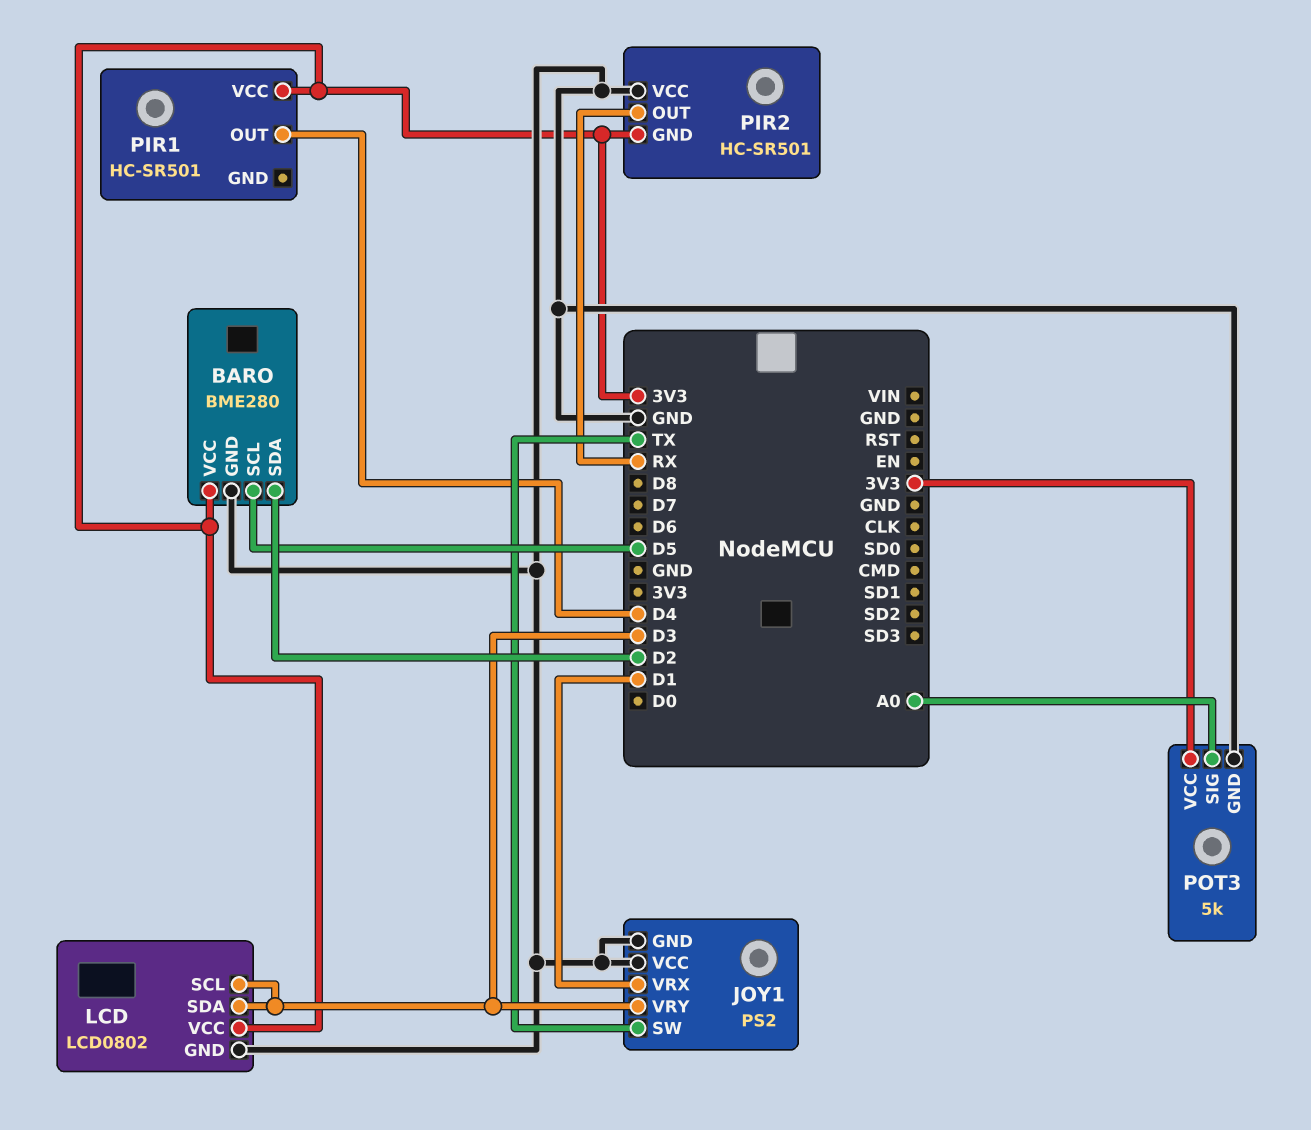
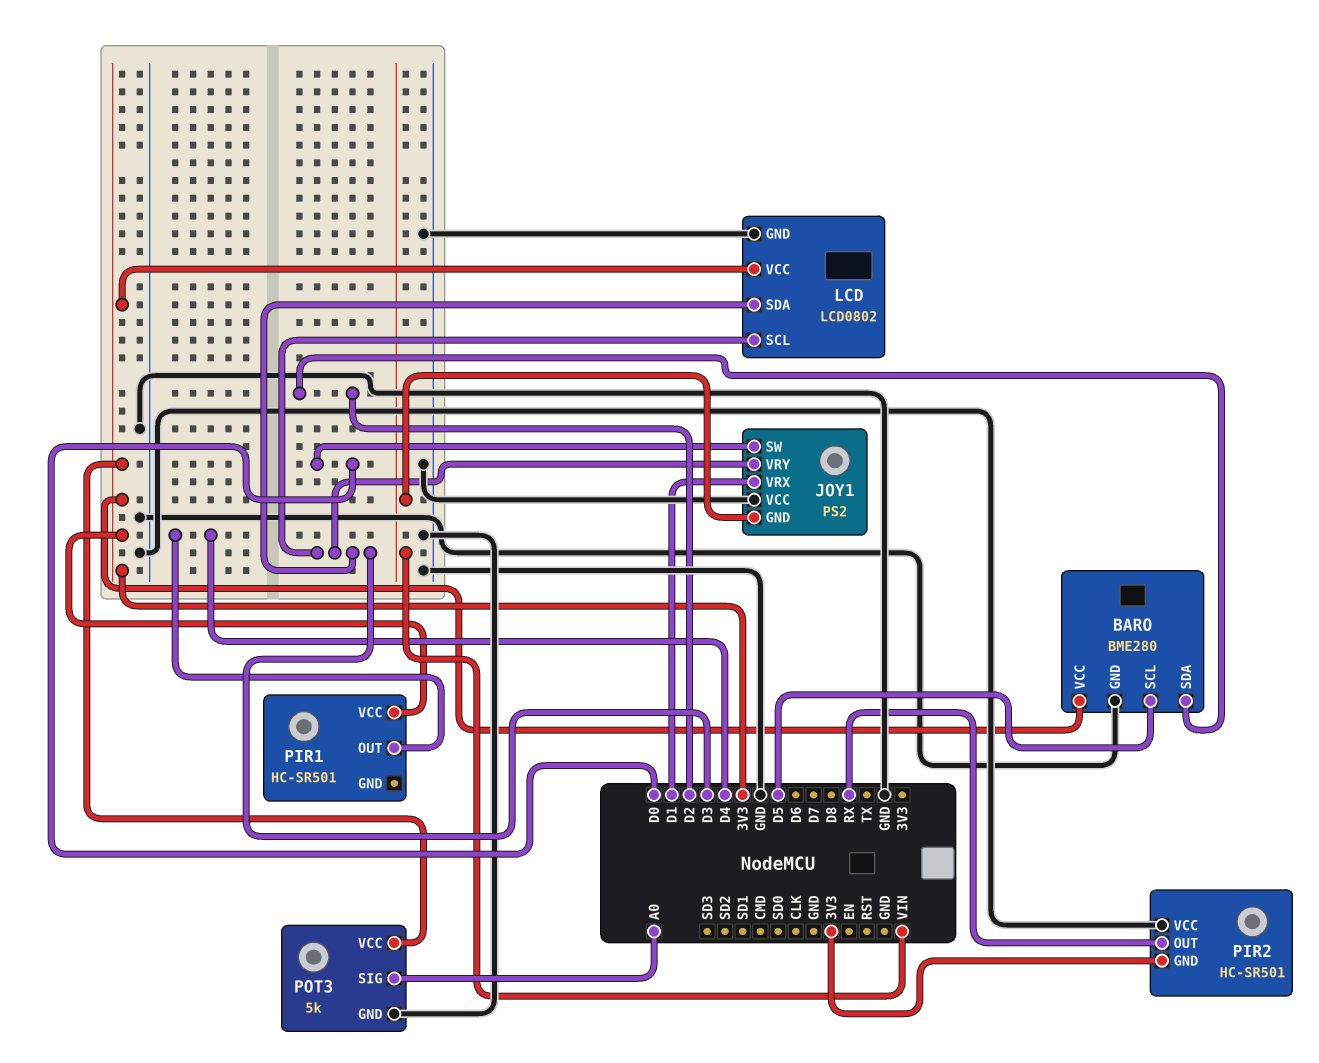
JOY1 pin GND: GND -> VIN
JOY1 pin SW: TX -> D0

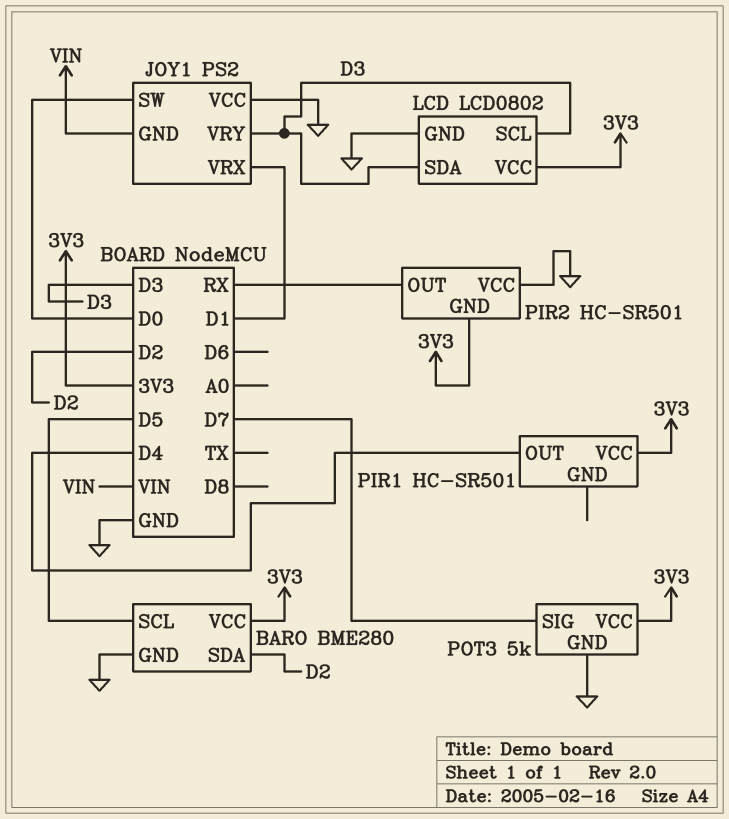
POT3 pin SIG: A0 -> D7

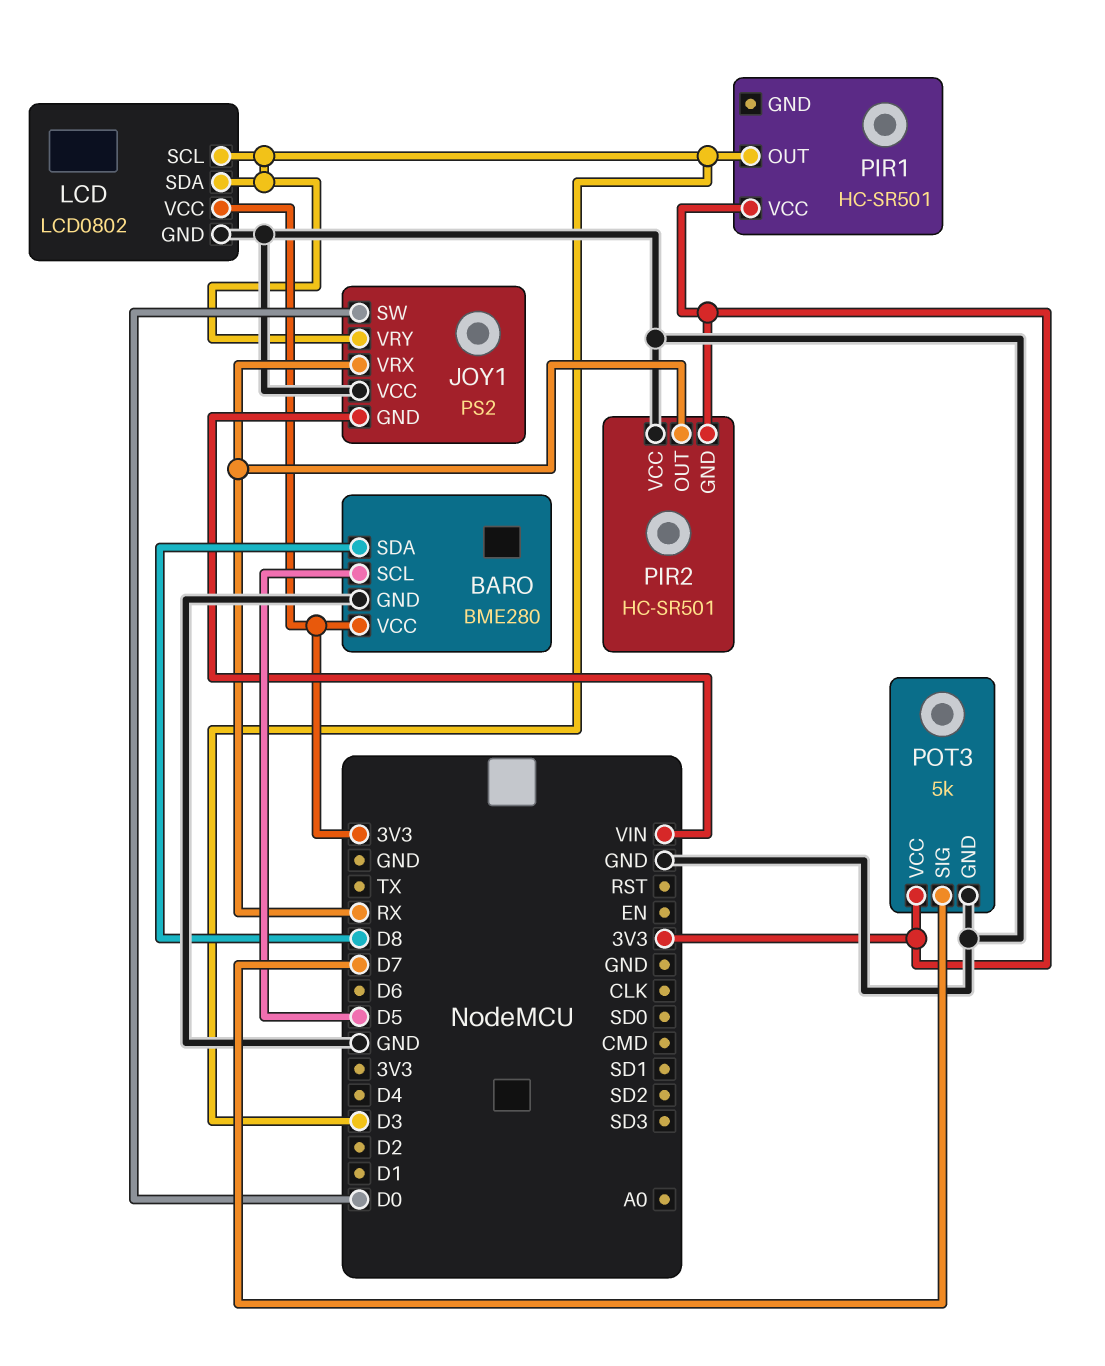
BARO pin SDA: D2 -> D8
JOY1 pin VRX: D1 -> RX
PIR1 pin OUT: D4 -> D3

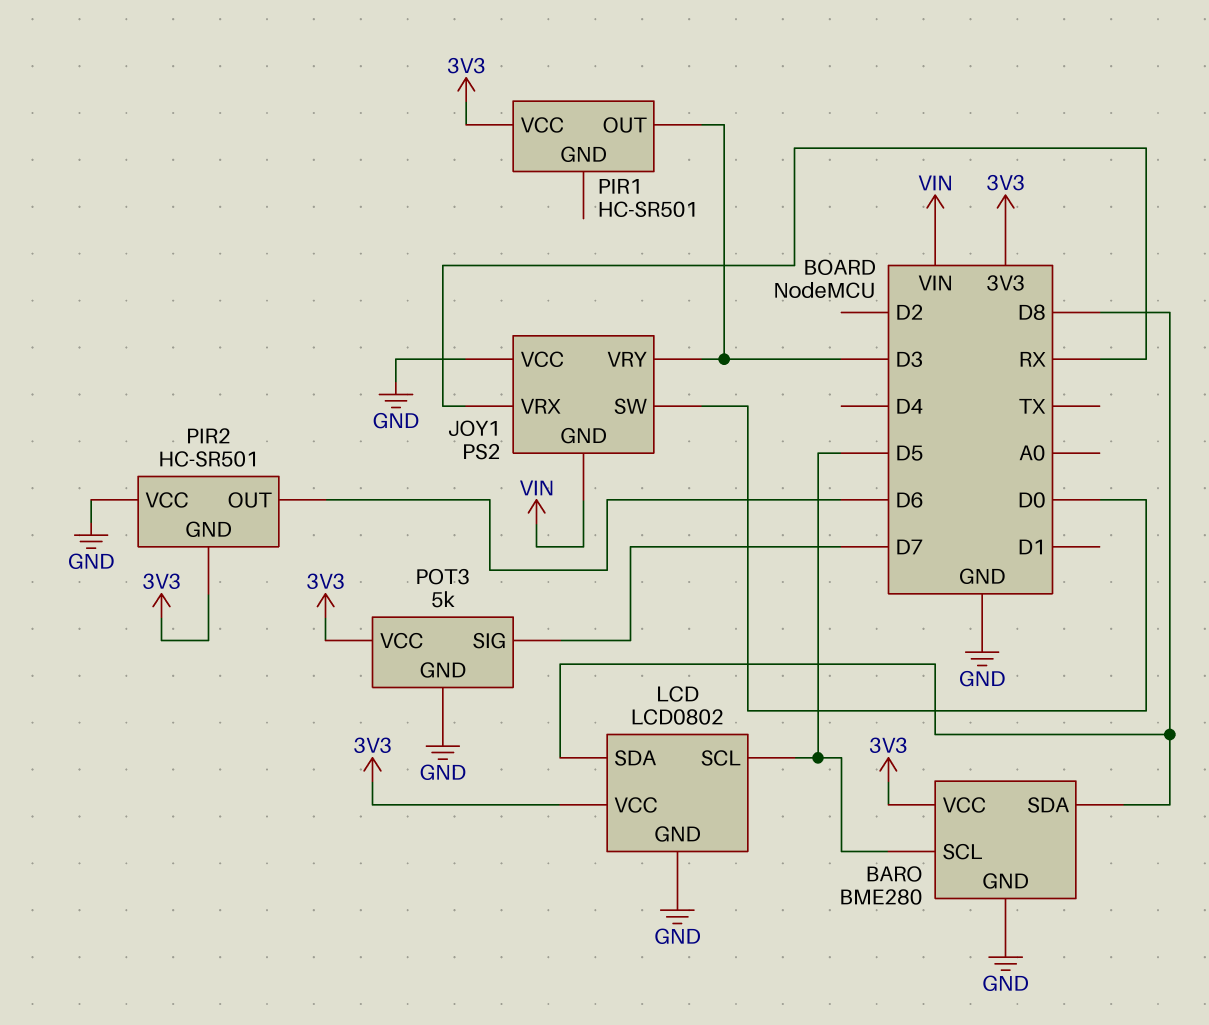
LCD pin SCL: D3 -> D5
LCD pin SDA: D3 -> D8
PIR2 pin OUT: RX -> D6

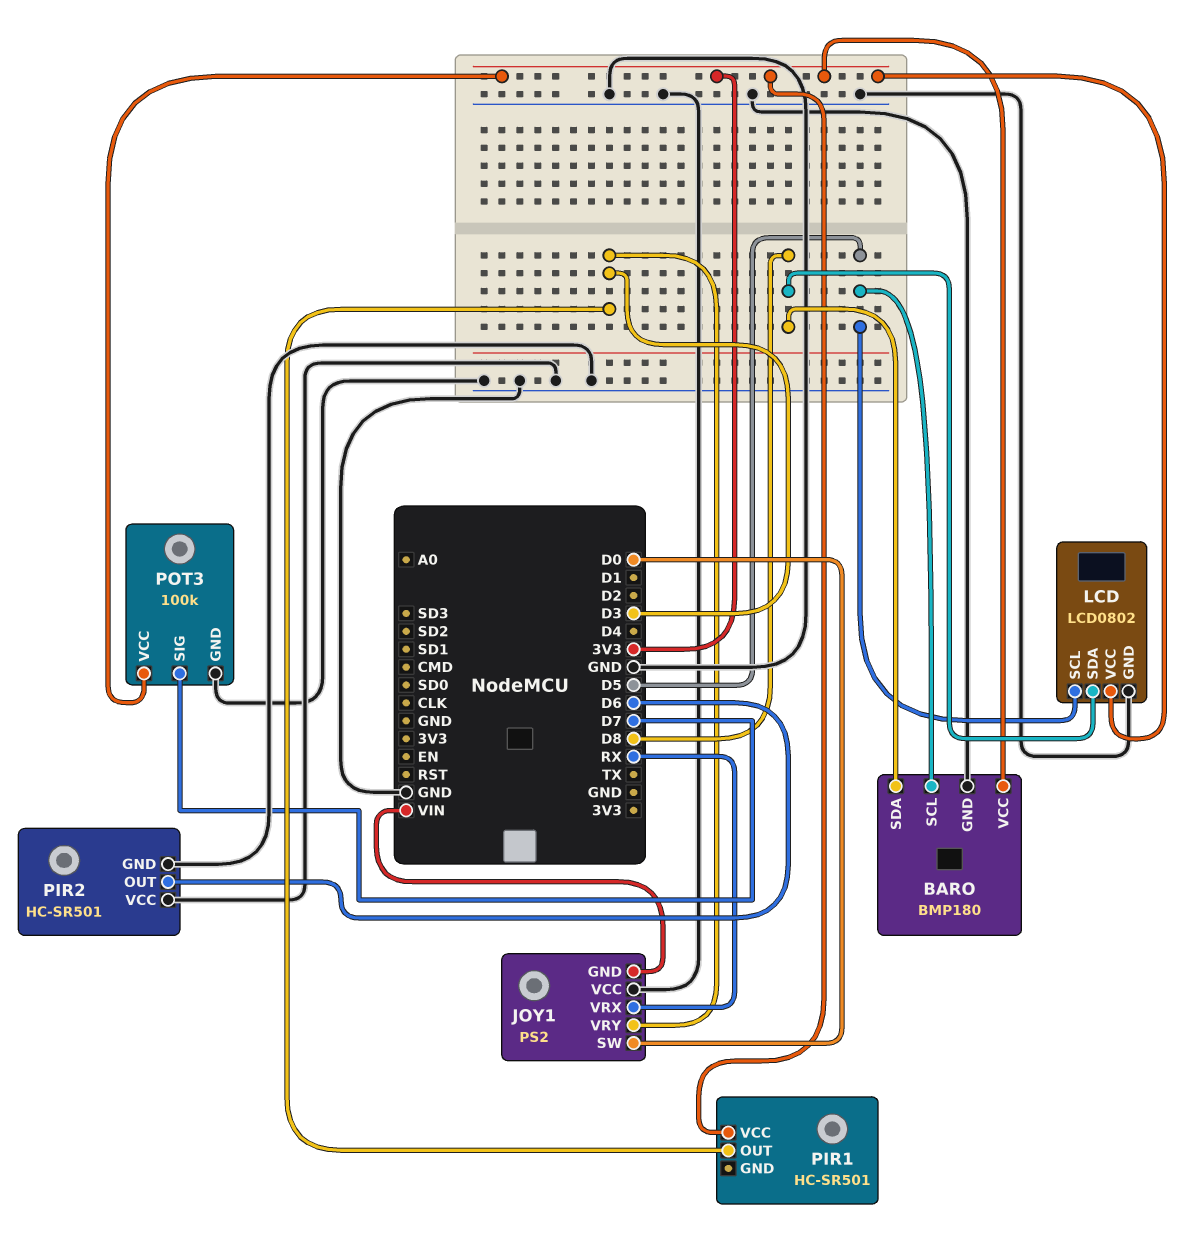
BARO: BME280 -> BMP180
PIR2 pin GND: 3V3 -> GND
POT3: 5k -> 100k

